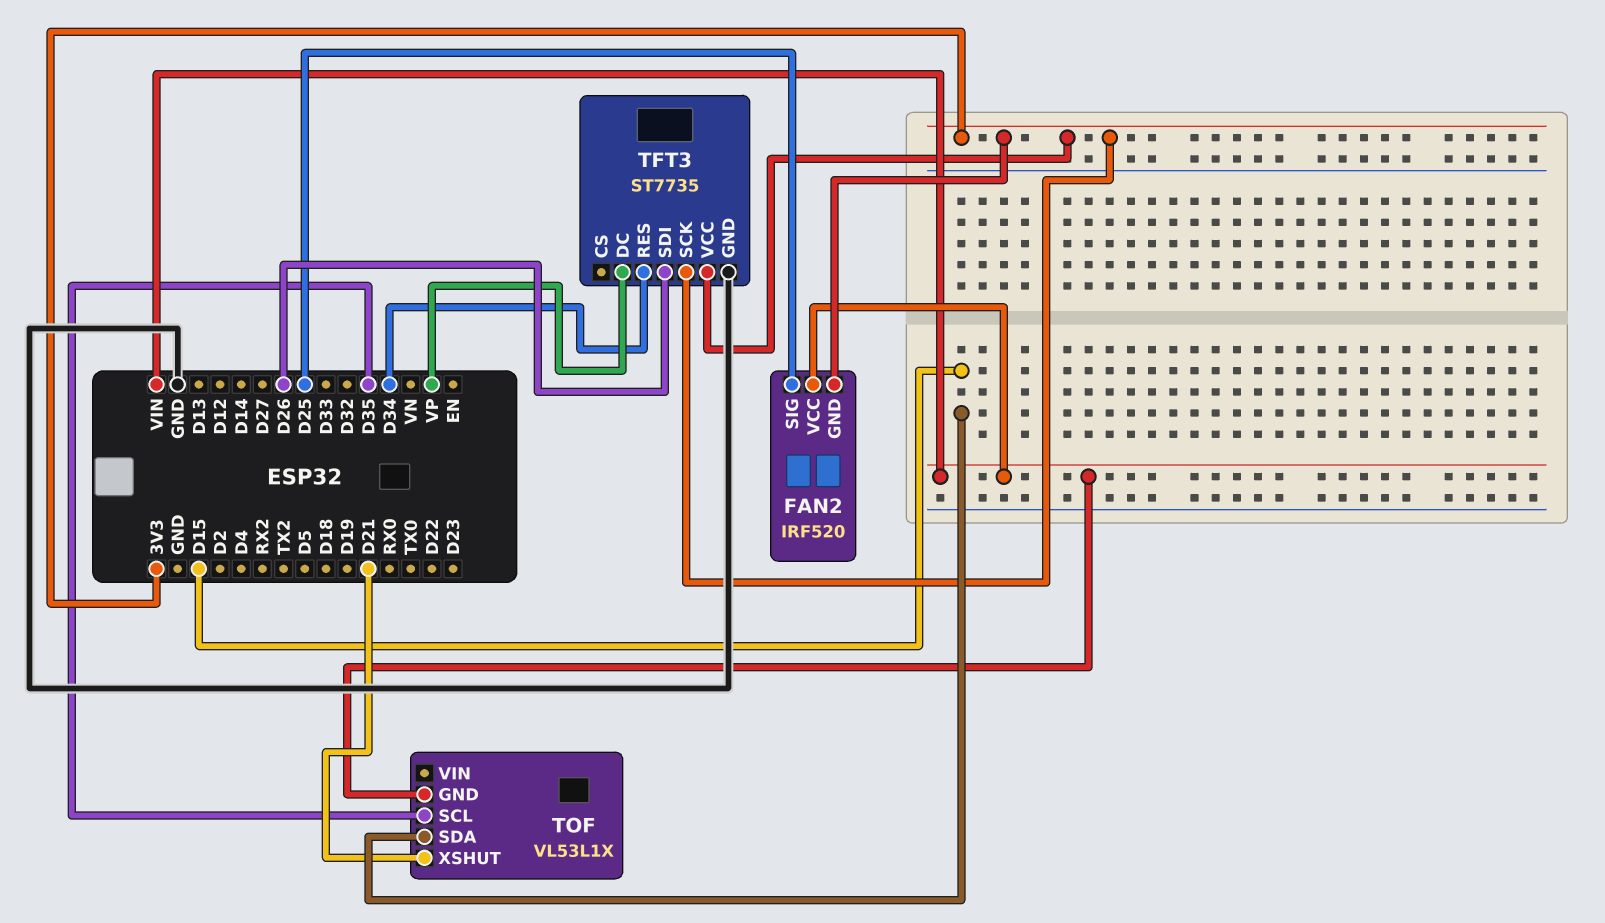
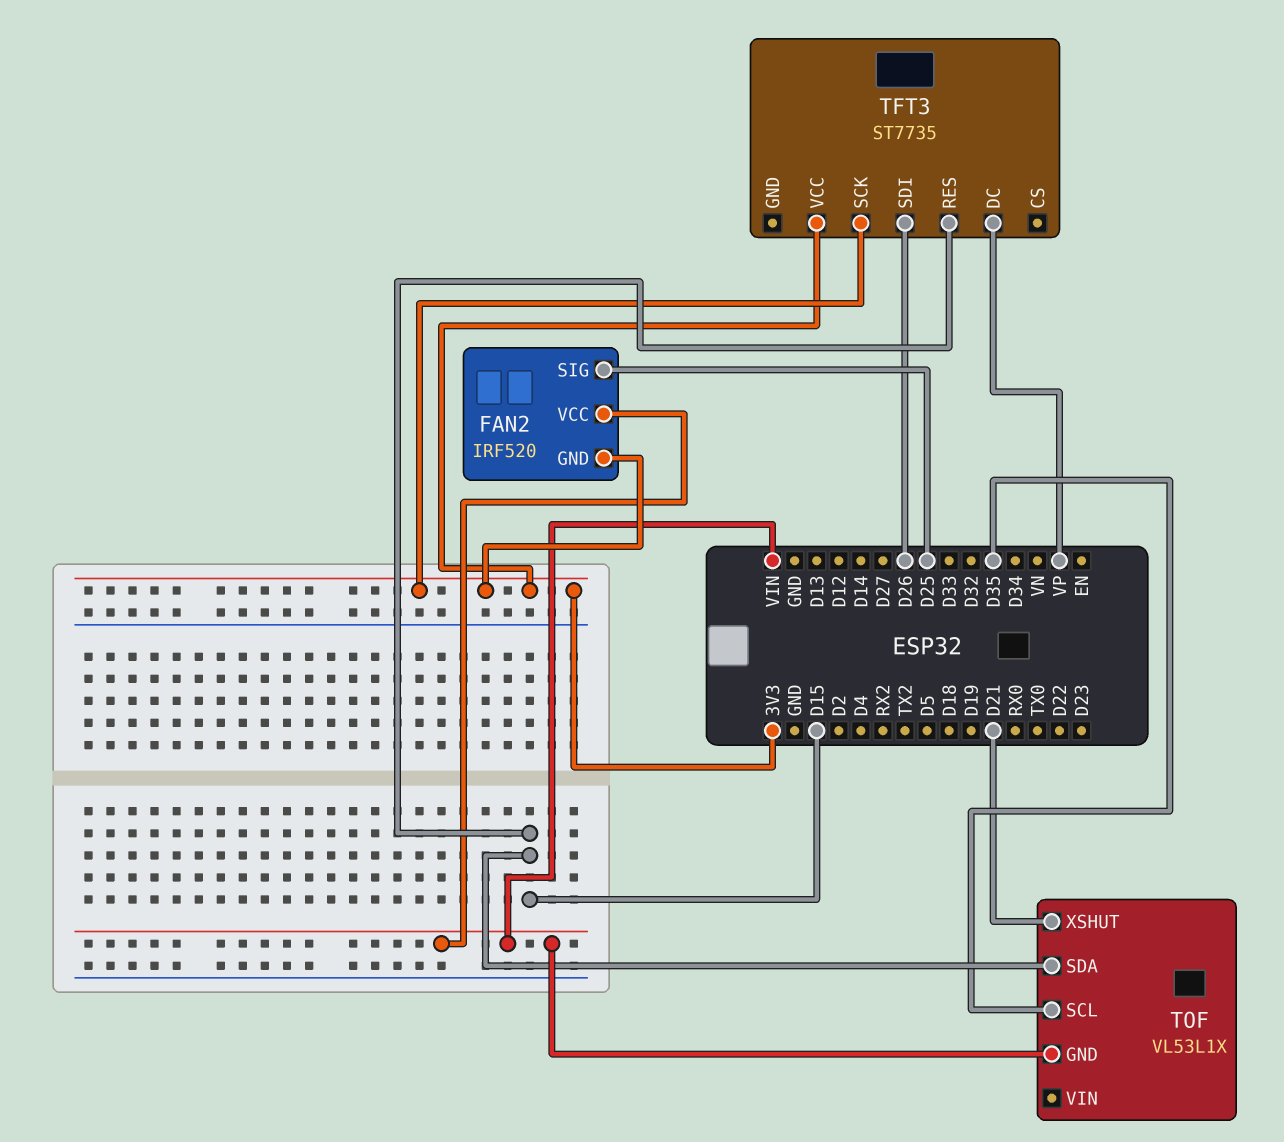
TFT3 pin GND: GND -> none
TFT3 pin RES: D34 -> D15

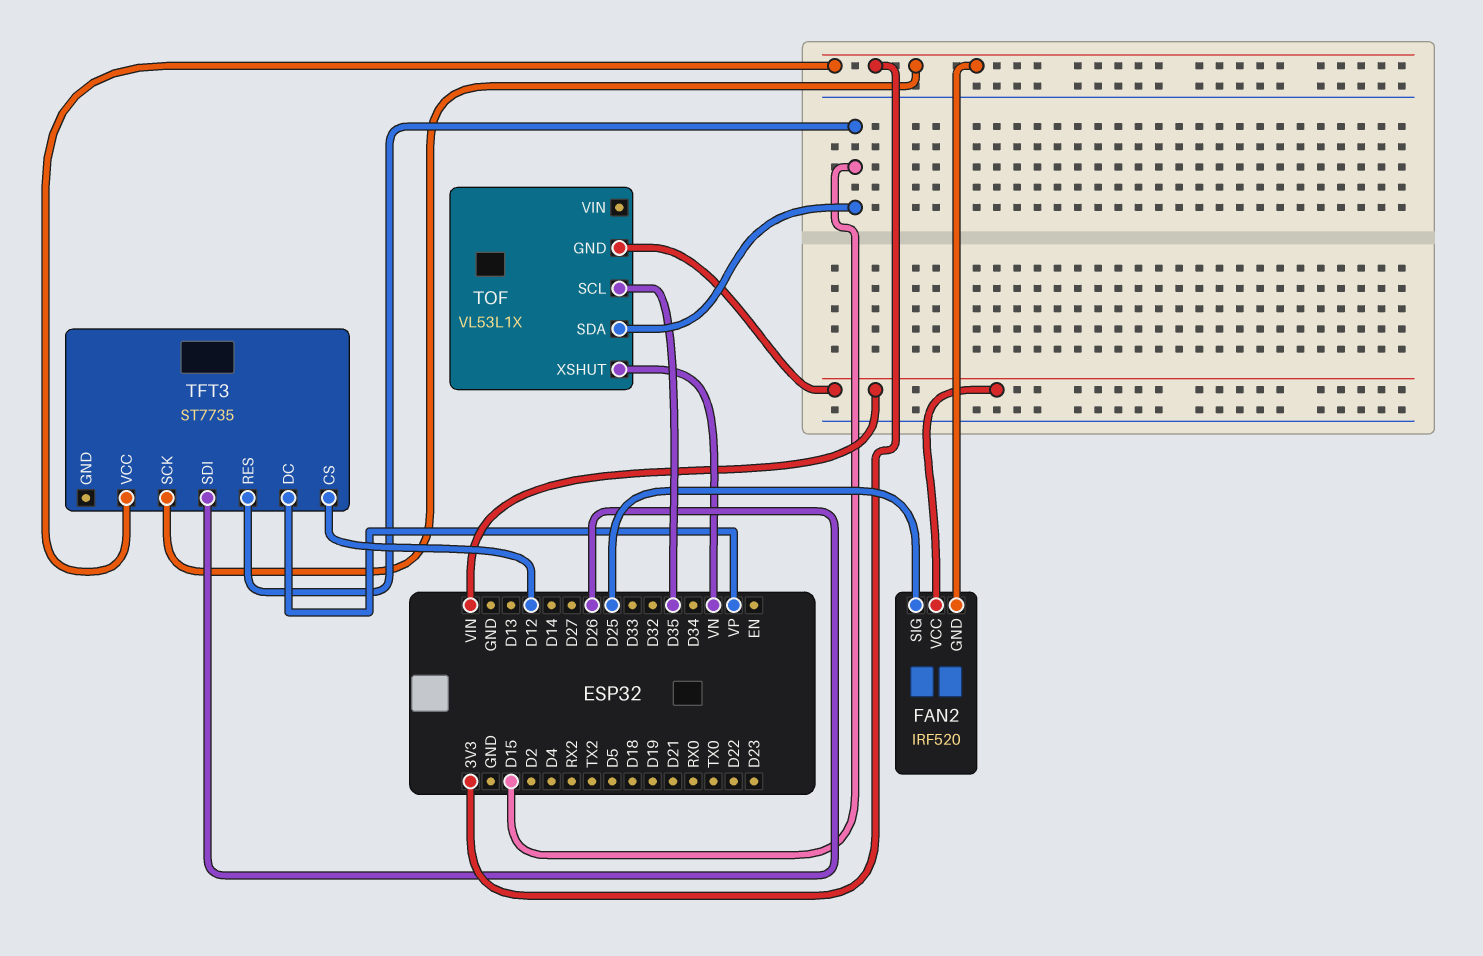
TFT3 pin CS: none -> D12
TOF pin XSHUT: D21 -> VN

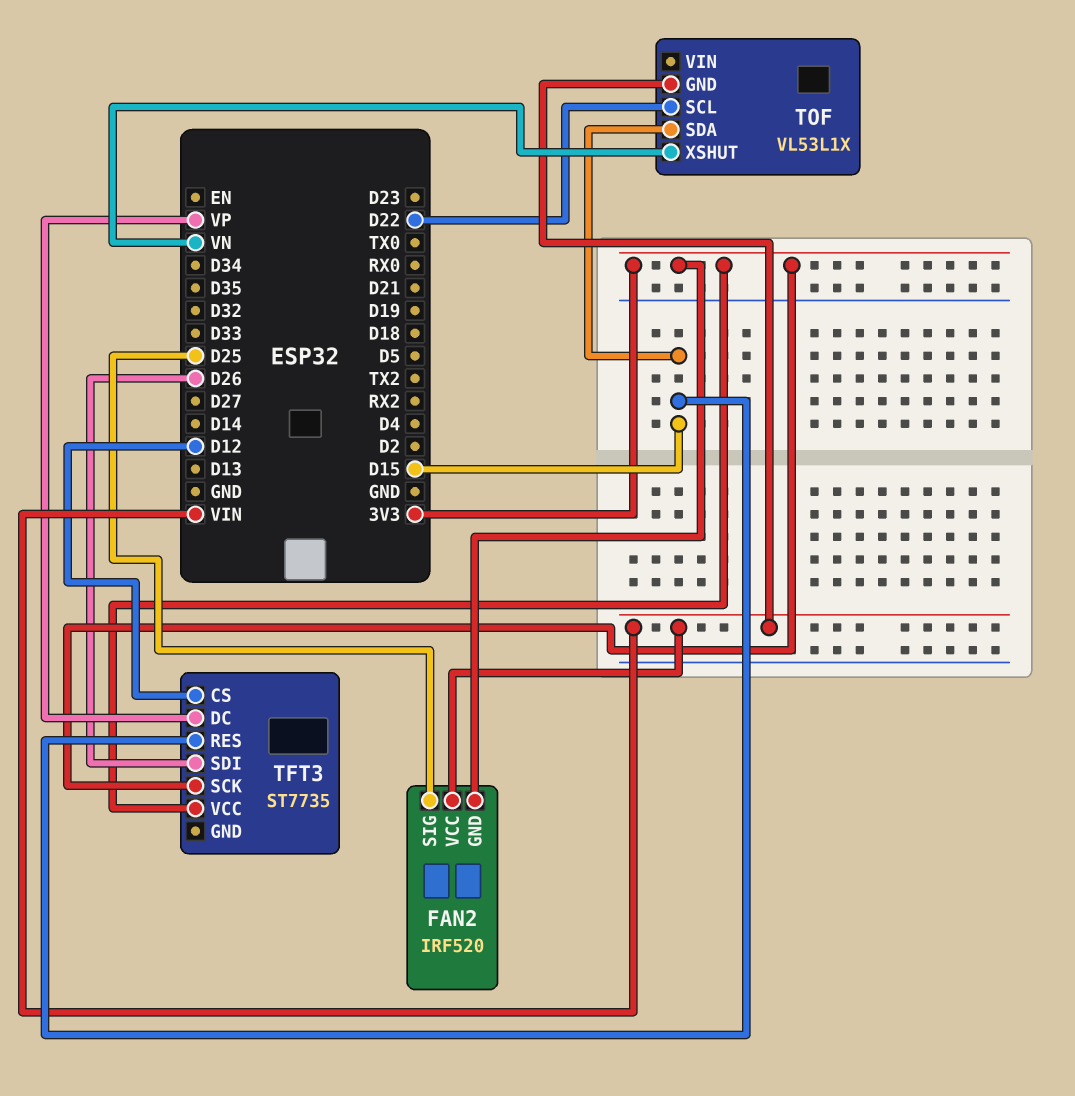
TOF pin SCL: D35 -> D22

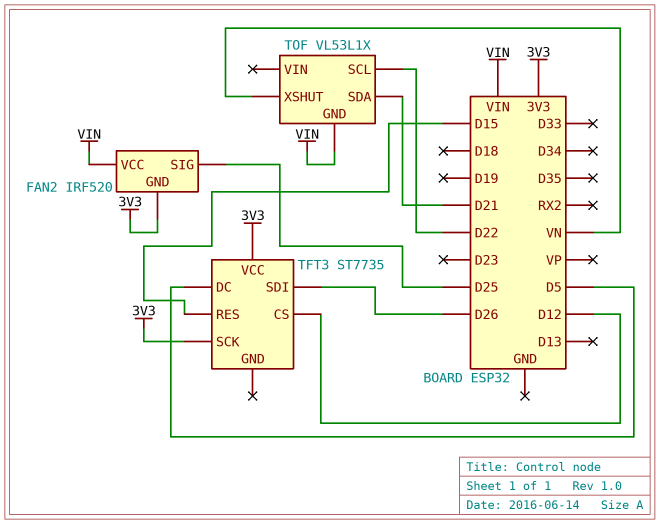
TFT3 pin DC: VP -> D5
TOF pin SDA: D15 -> D21

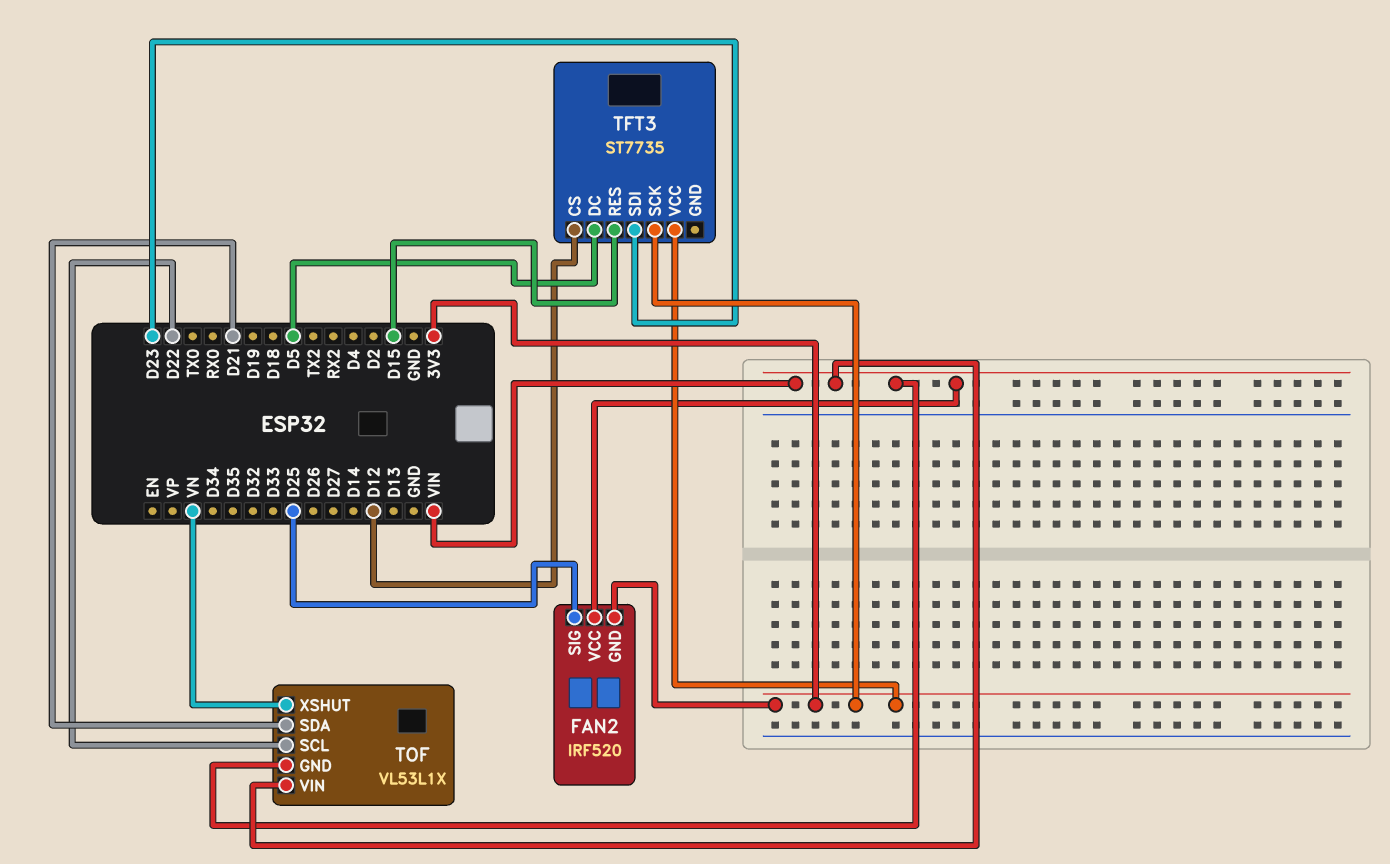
TFT3 pin SDI: D26 -> D23
TOF pin VIN: none -> VIN

